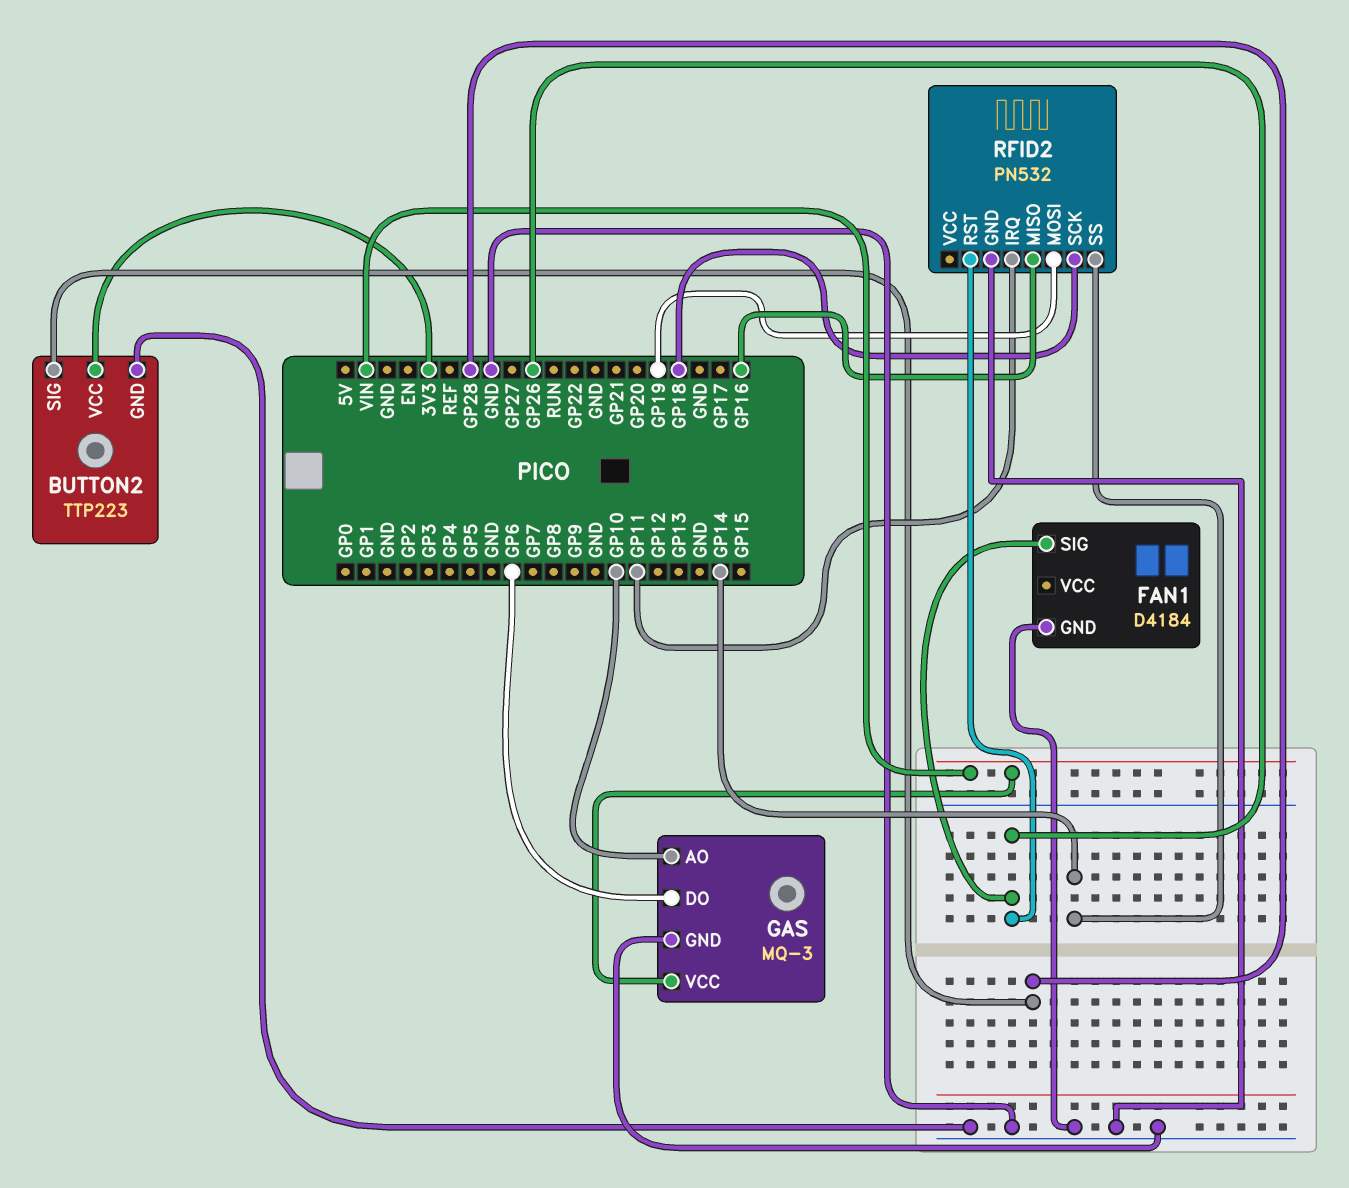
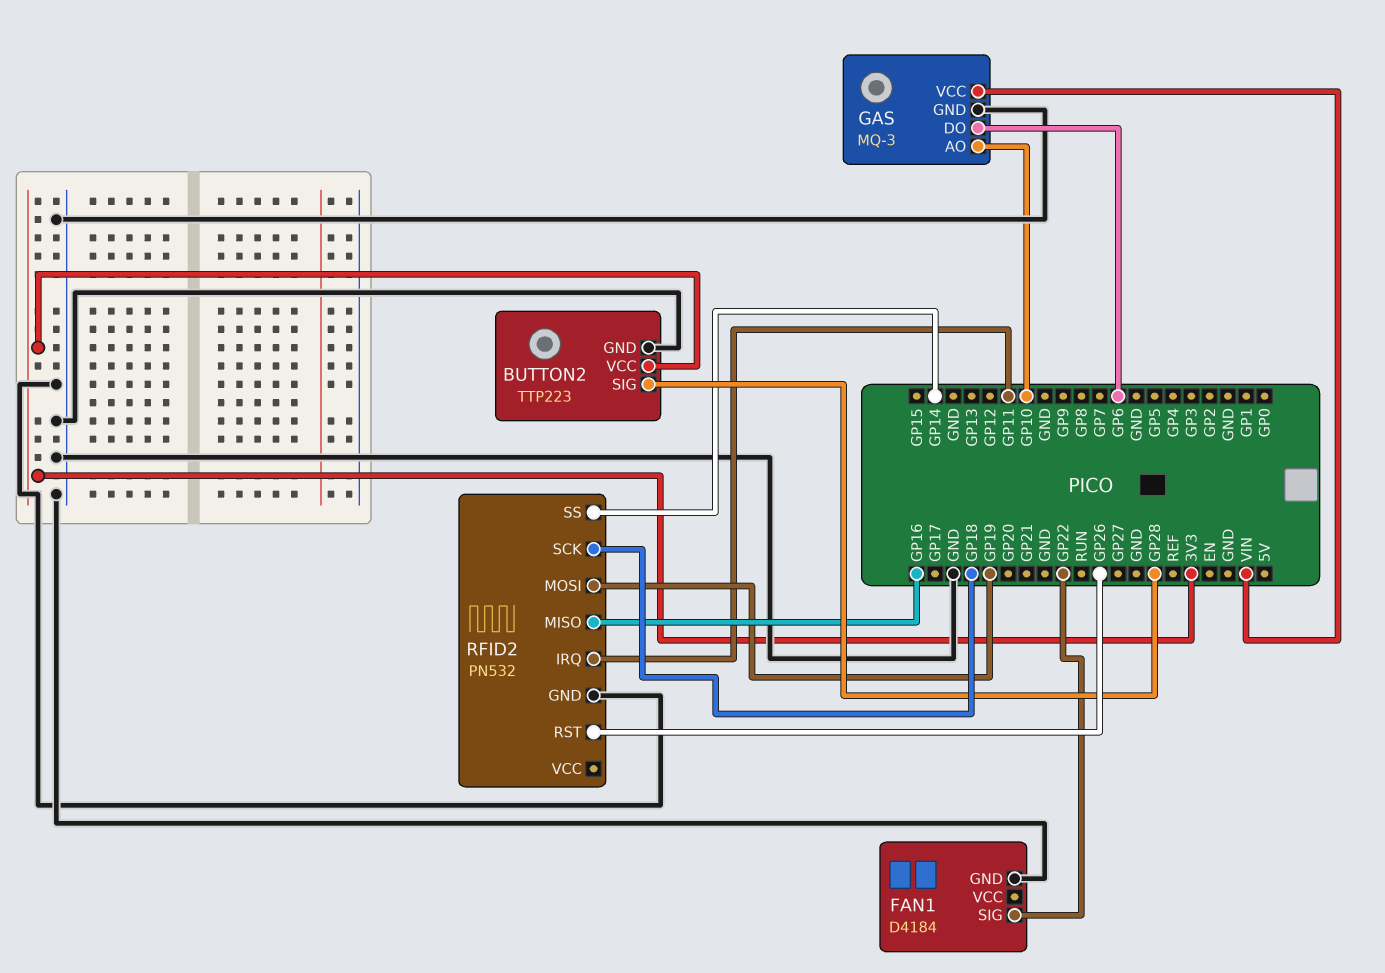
FAN1 pin SIG: GP26 -> GP22

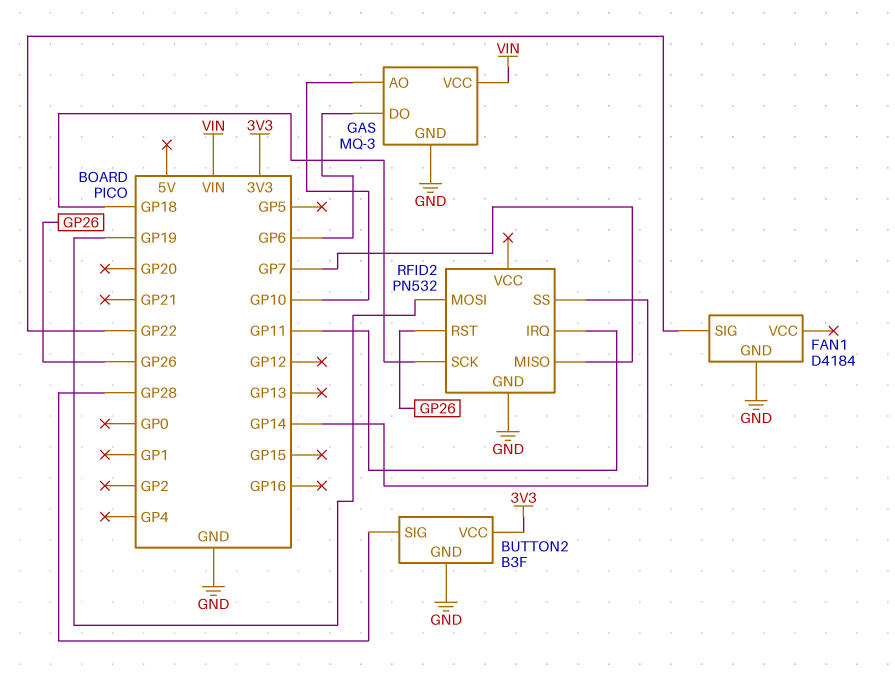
BUTTON2: TTP223 -> B3F
RFID2 pin MISO: GP16 -> GP7

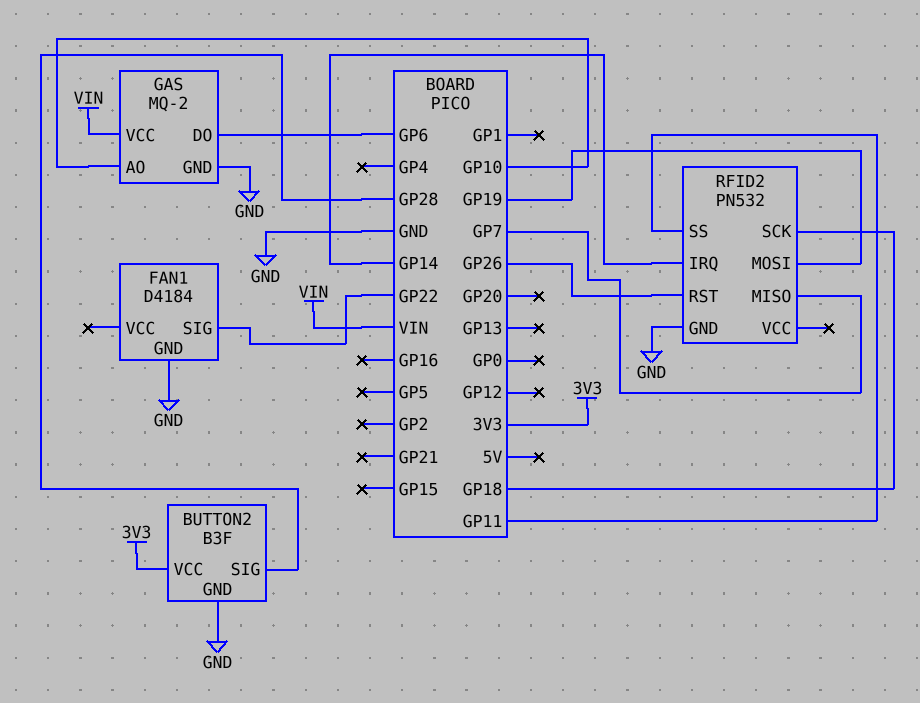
GAS: MQ-3 -> MQ-2
RFID2 pin IRQ: GP11 -> GP14
RFID2 pin SS: GP14 -> GP11

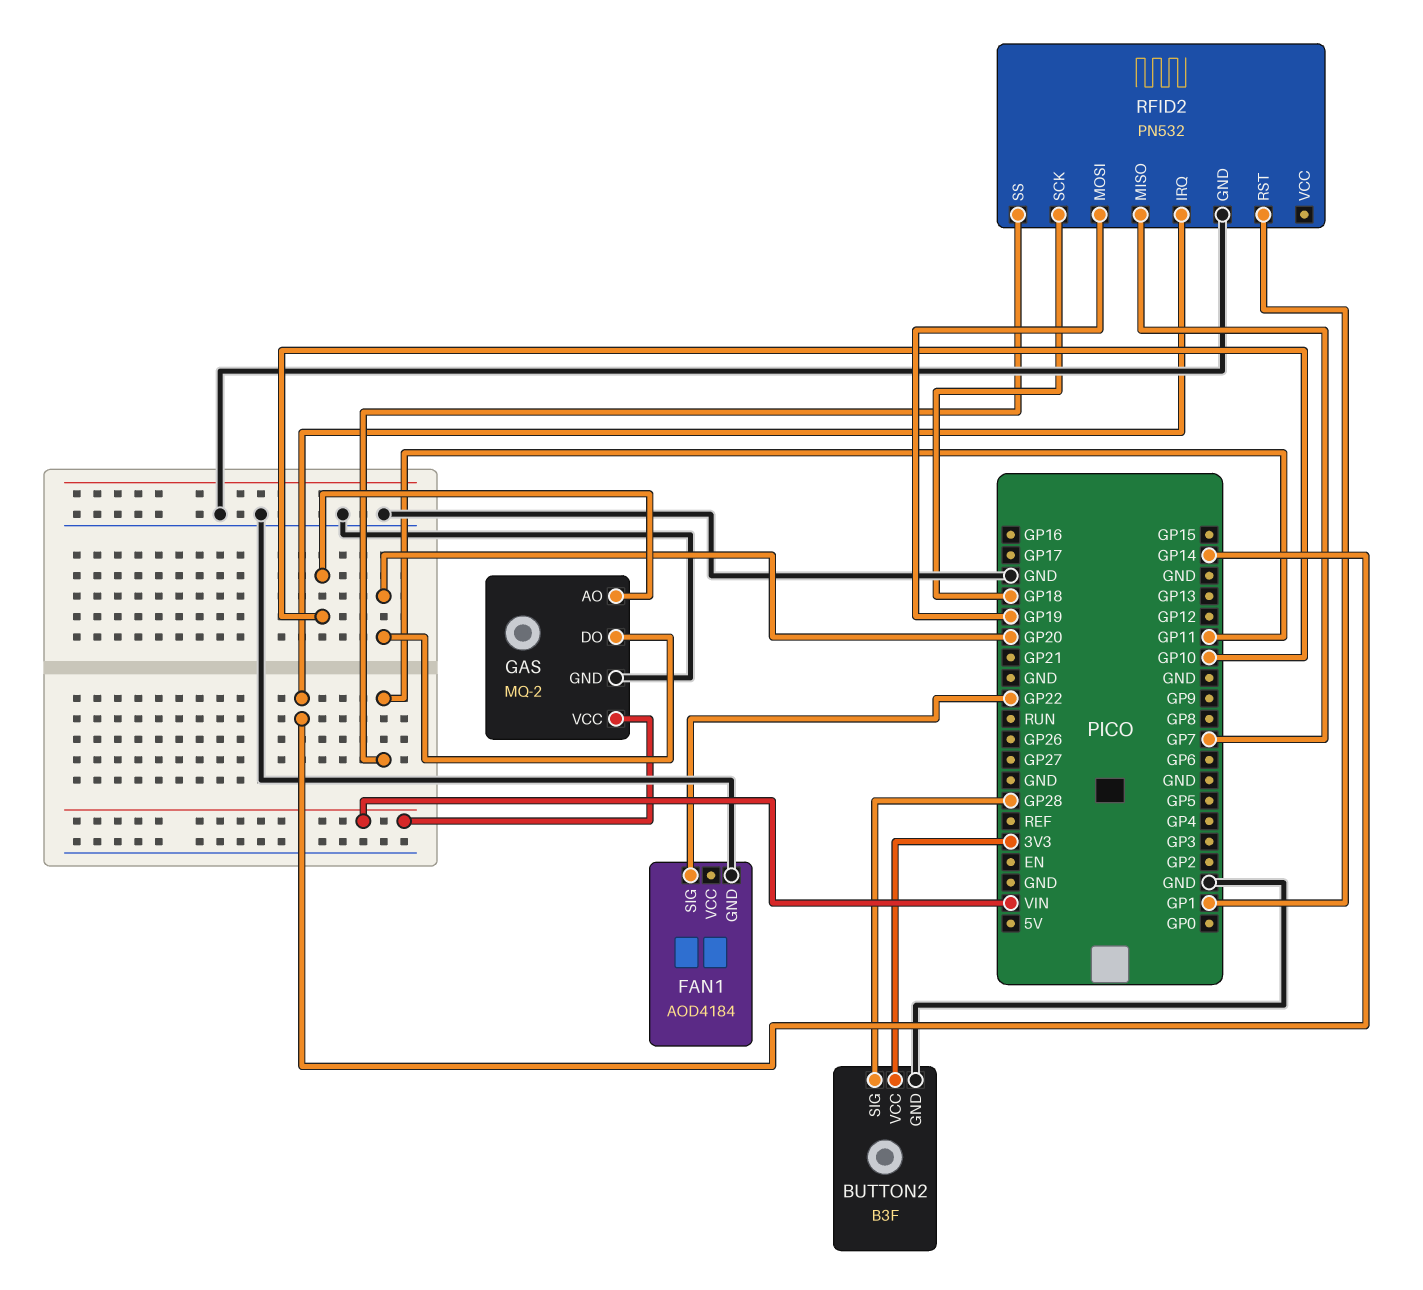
FAN1: D4184 -> AOD4184
GAS pin DO: GP6 -> GP20
RFID2 pin RST: GP26 -> GP1

